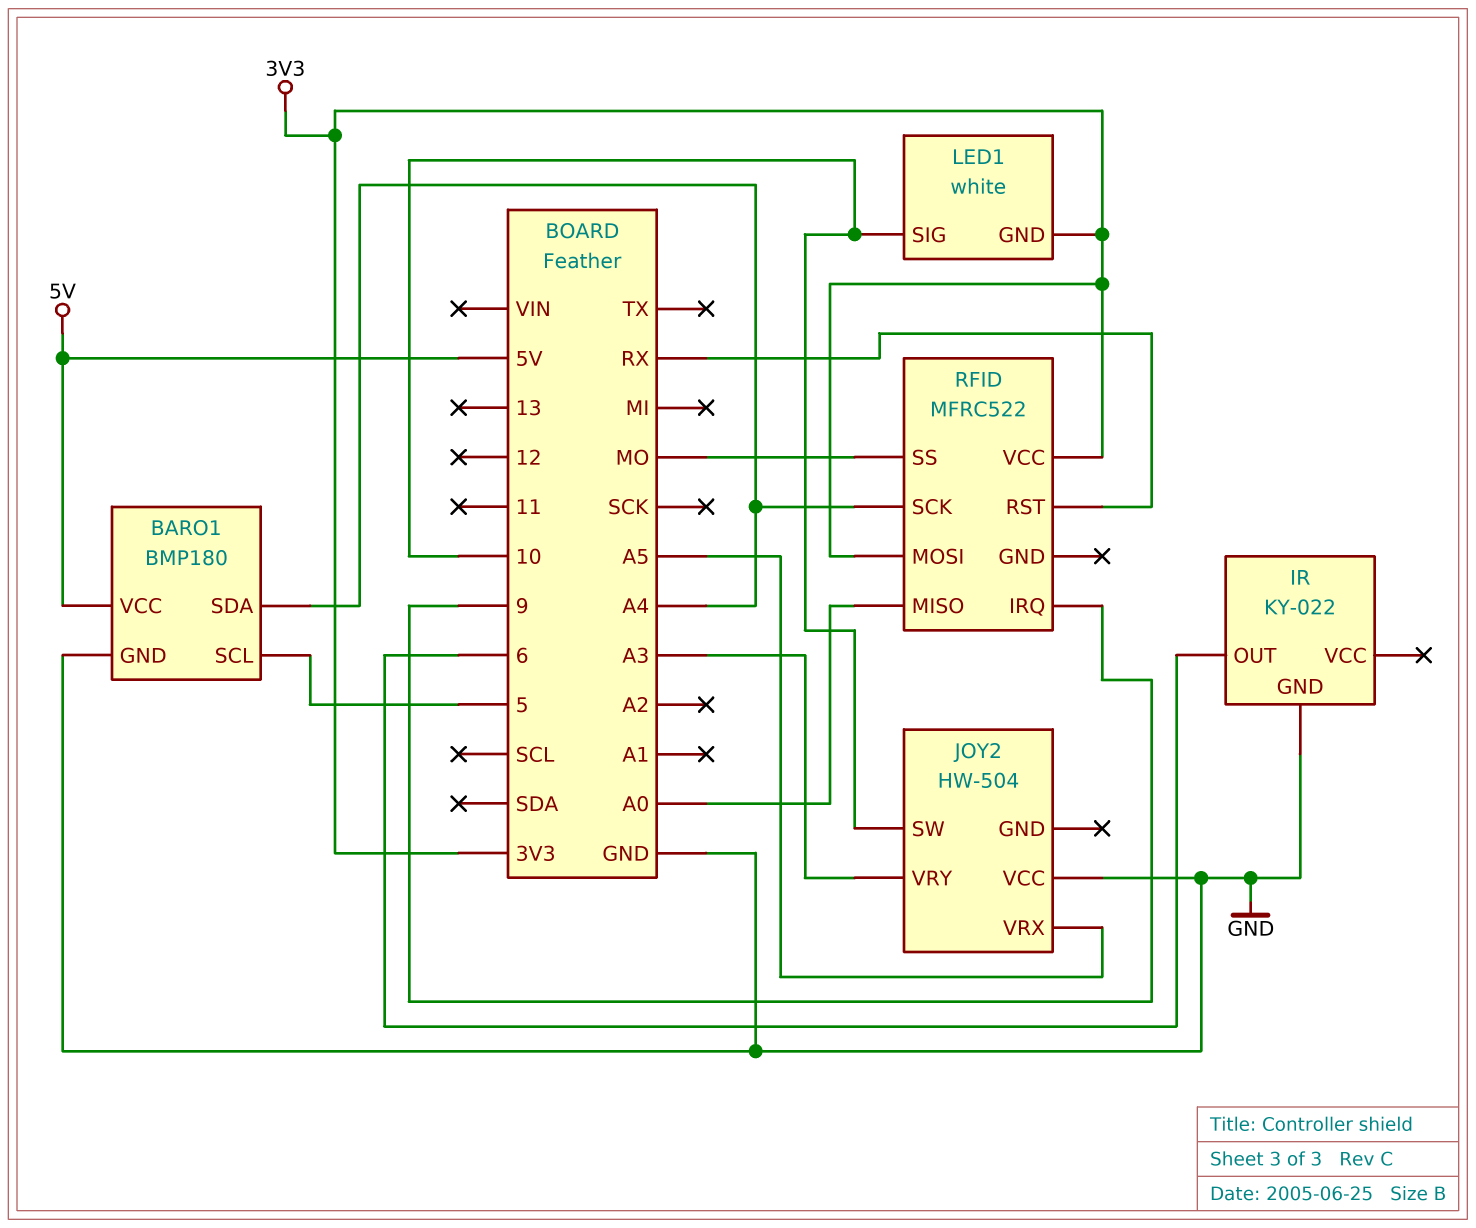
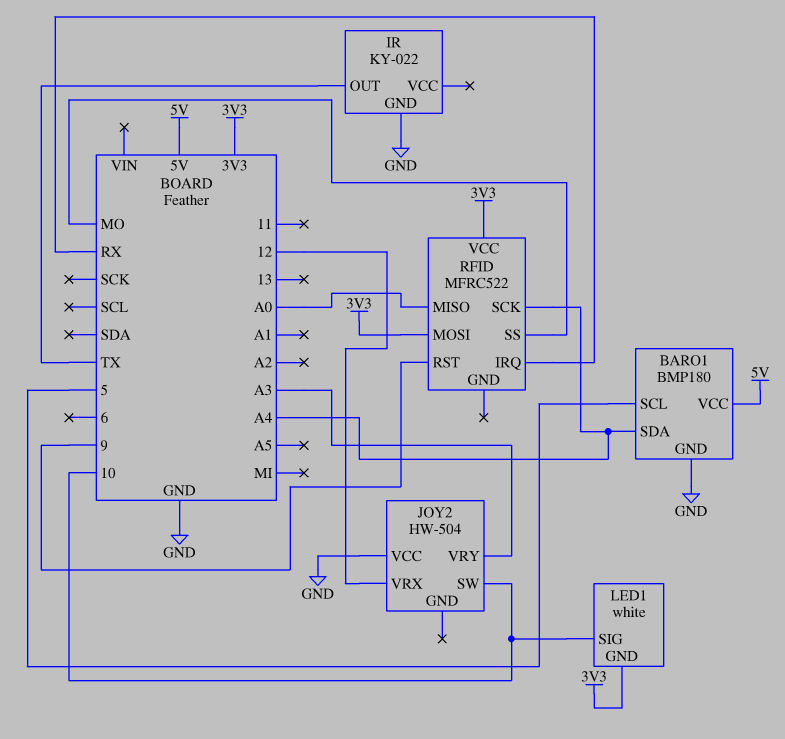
IR pin OUT: 6 -> TX
JOY2 pin VRX: A5 -> 12
RFID pin IRQ: 9 -> RX
RFID pin RST: RX -> 9

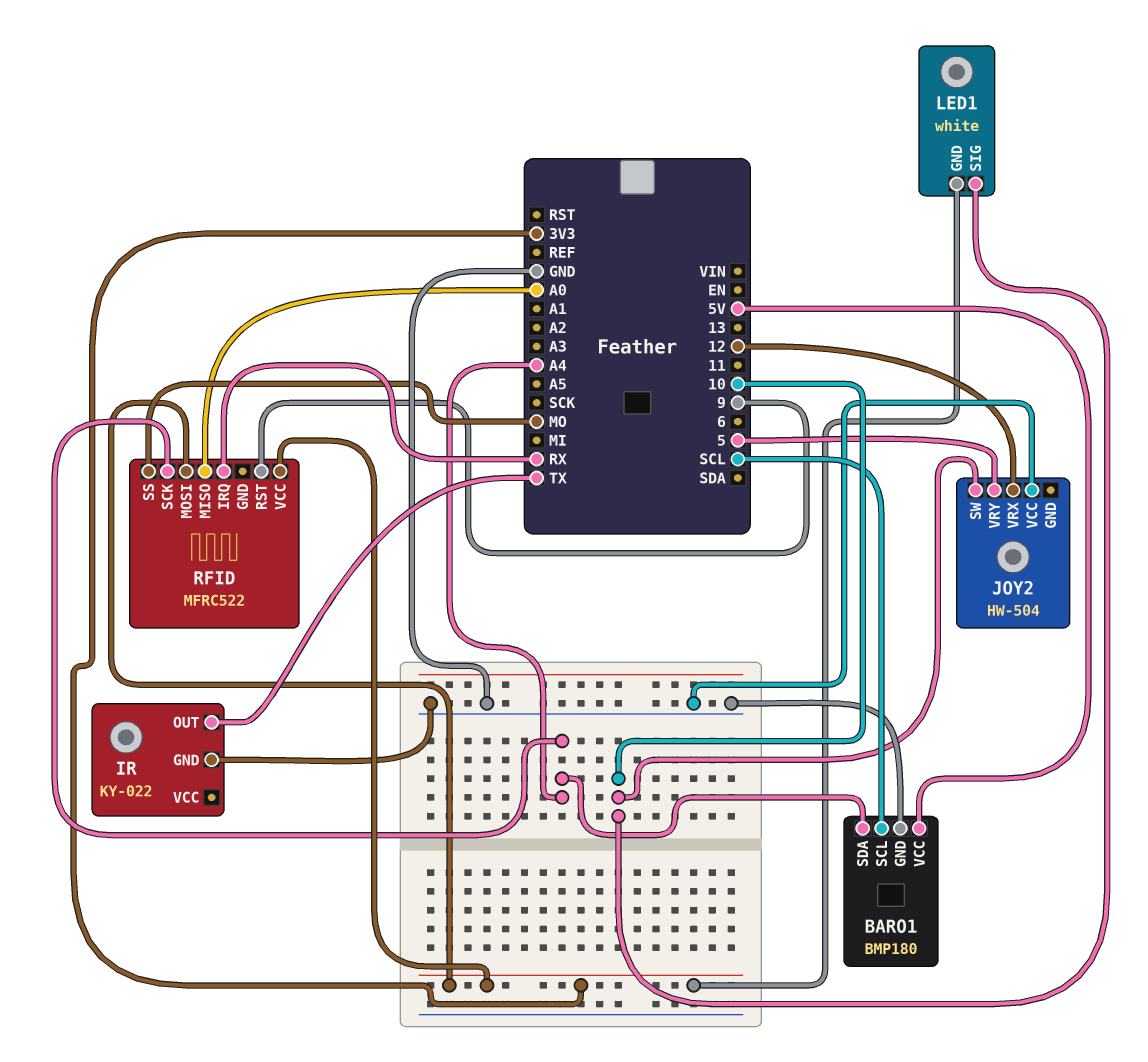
BARO1 pin SCL: 5 -> SCL
JOY2 pin VRY: A3 -> 5

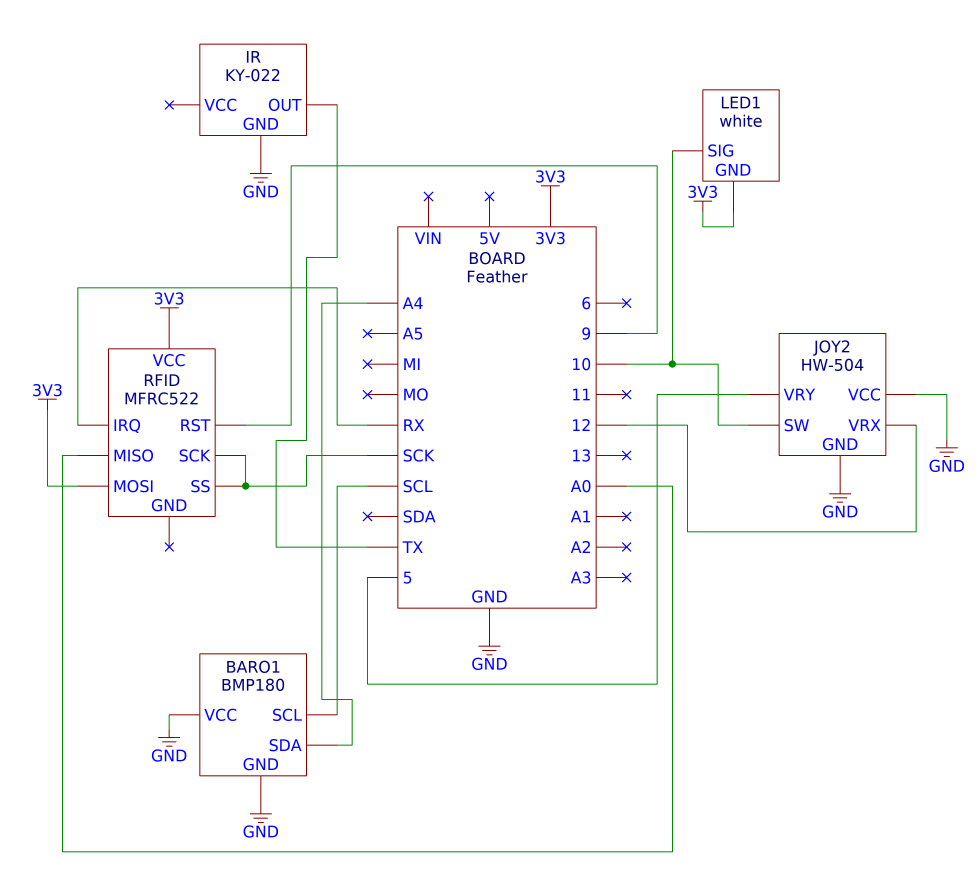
BARO1 pin VCC: 5V -> GND
JOY2 pin GND: none -> GND
RFID pin SCK: A4 -> SCK
RFID pin SS: MO -> SCK

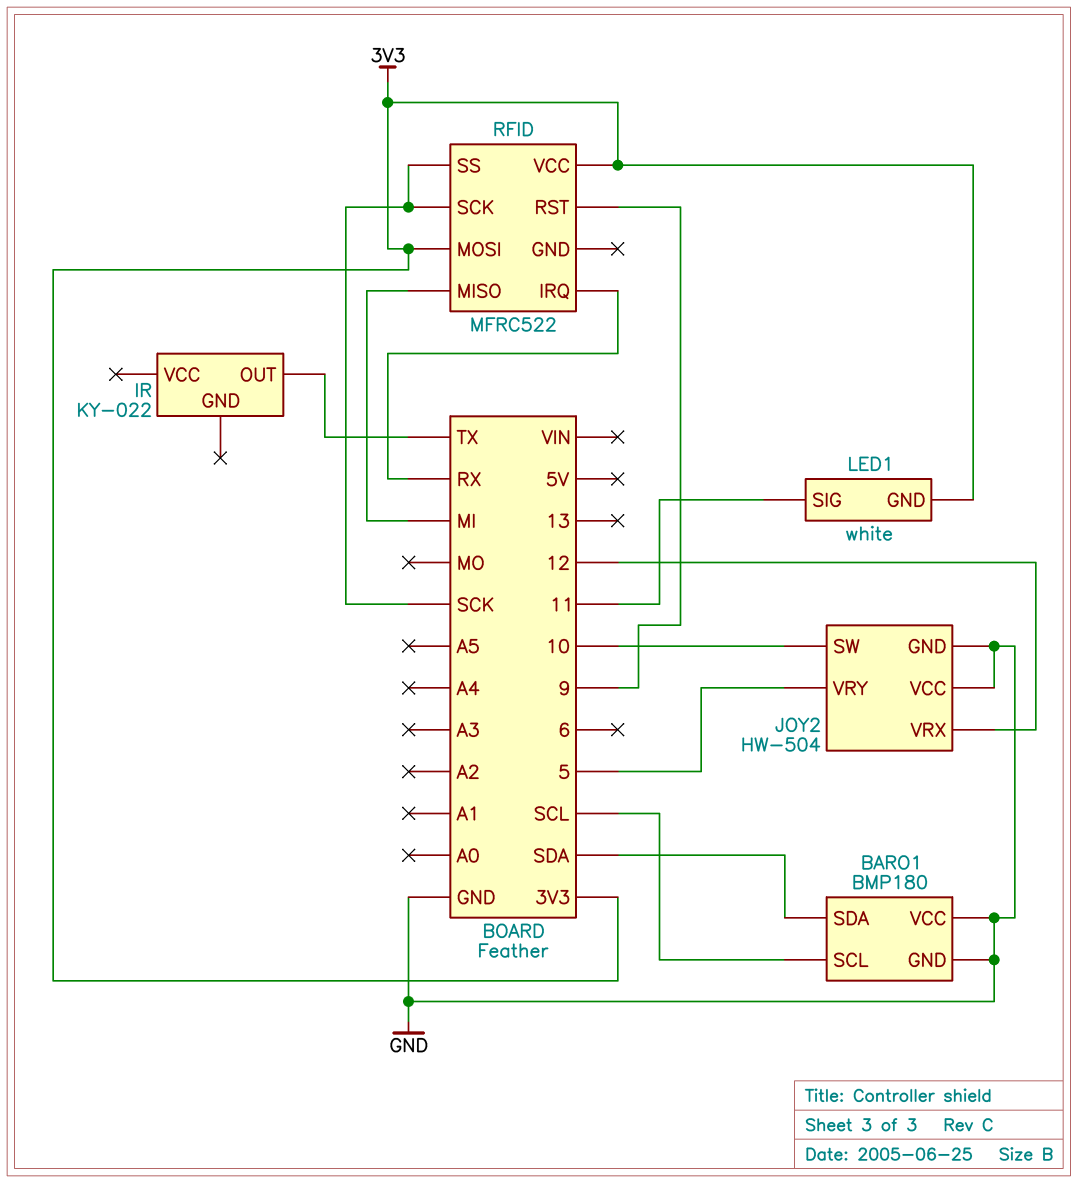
BARO1 pin SDA: A4 -> SDA
IR pin GND: GND -> none
LED1 pin SIG: 10 -> 11
RFID pin MISO: A0 -> MI

